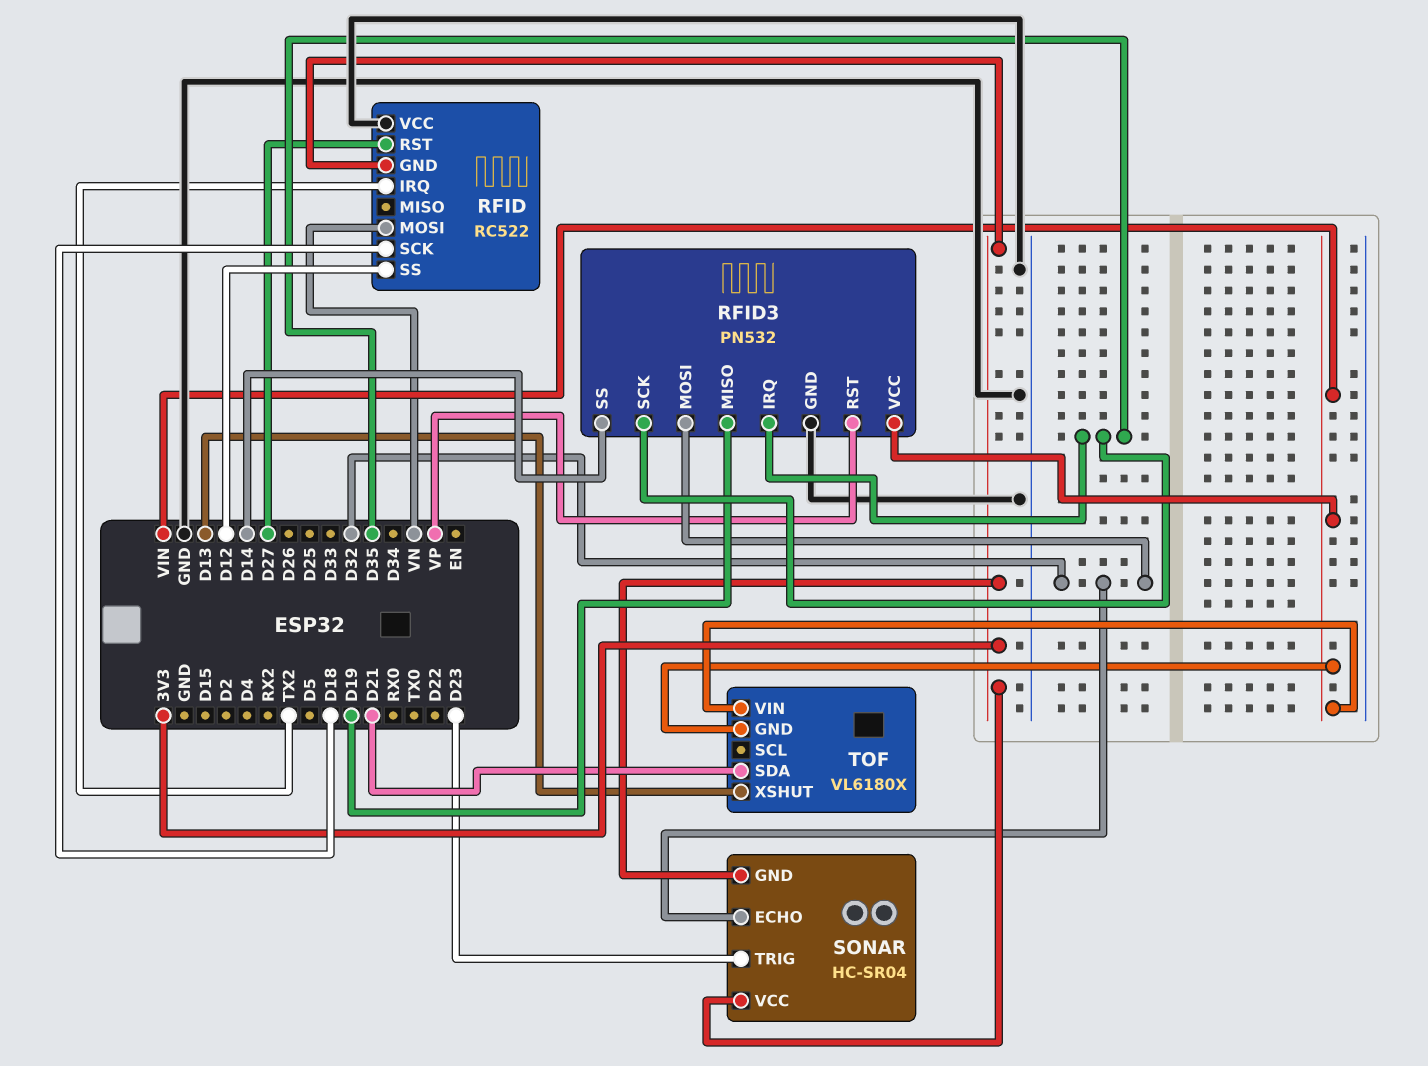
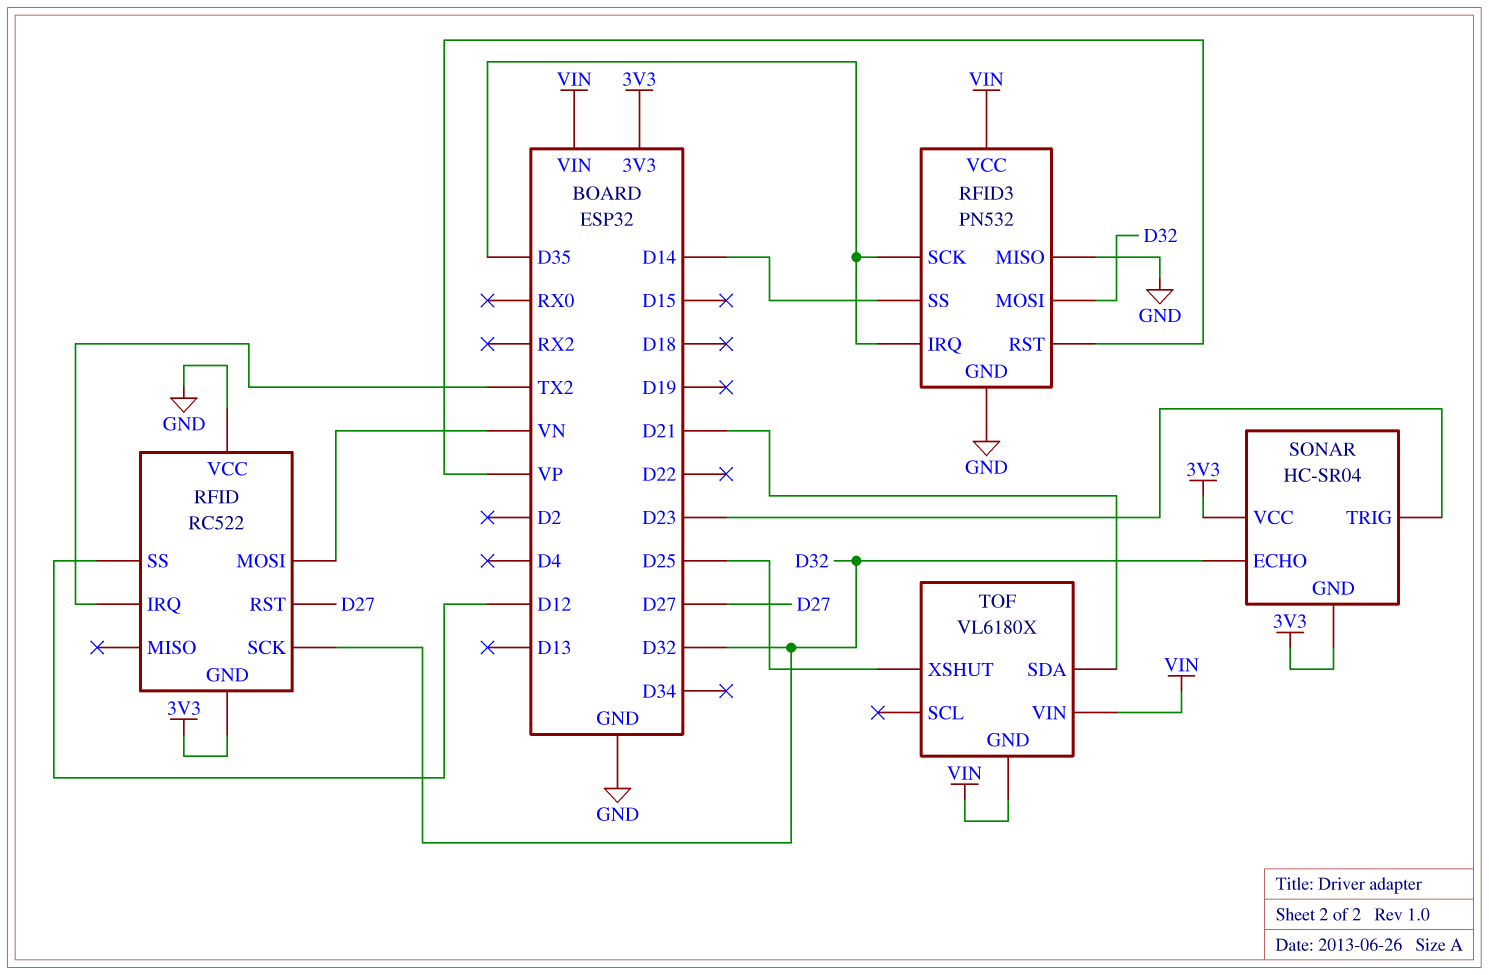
RFID pin SCK: D18 -> D32
RFID3 pin MISO: D19 -> GND
TOF pin XSHUT: D13 -> D25

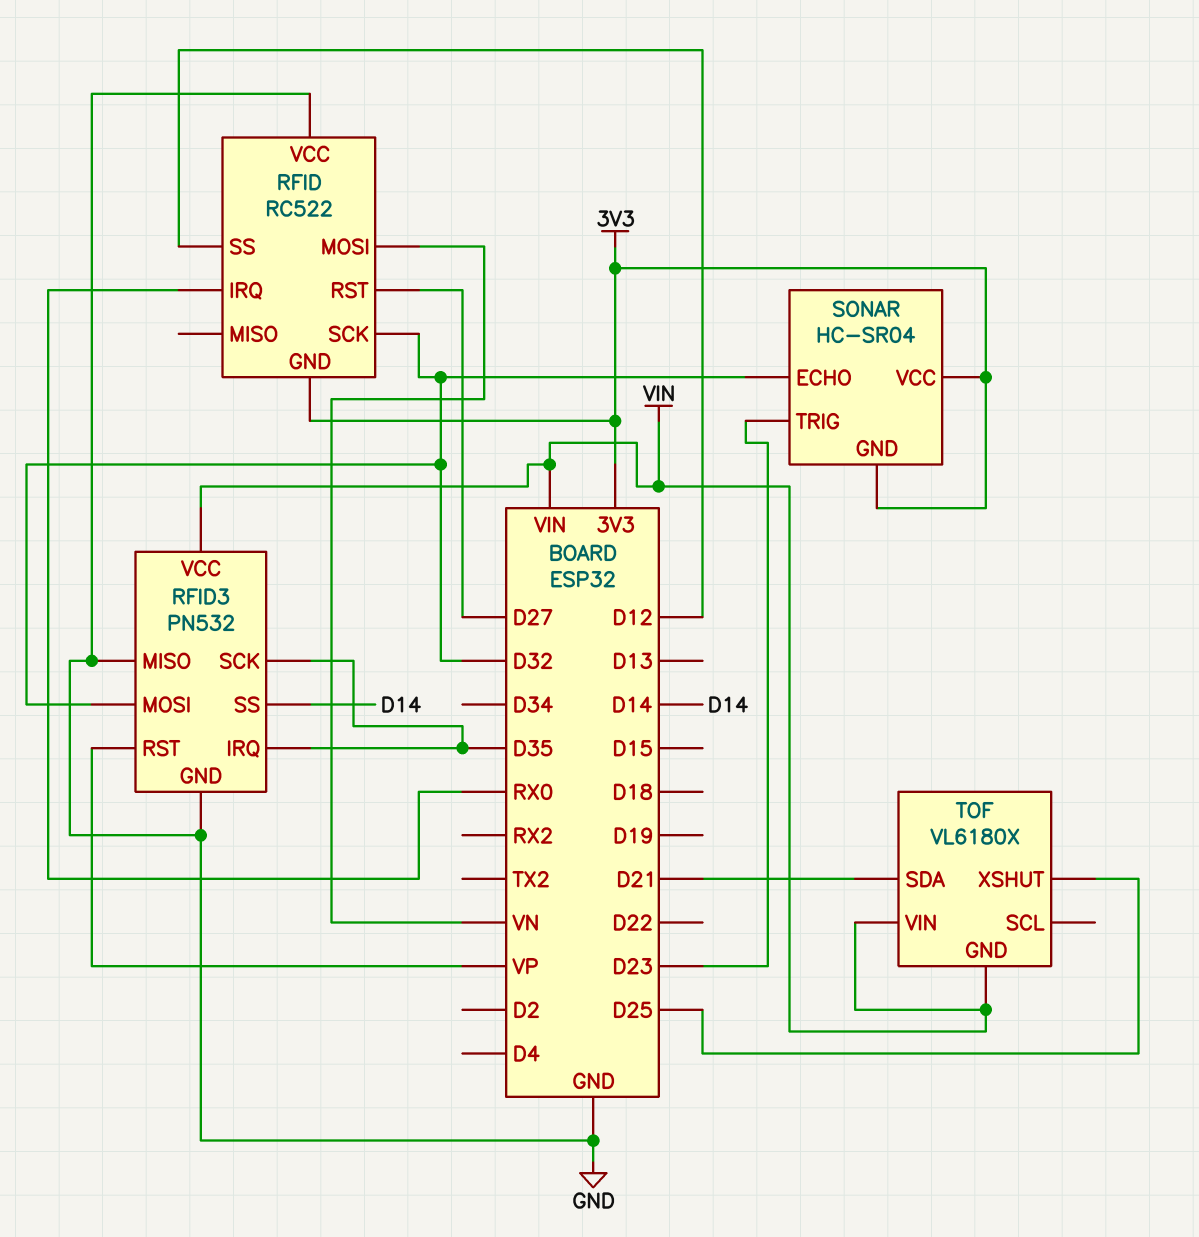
RFID pin IRQ: TX2 -> RX0

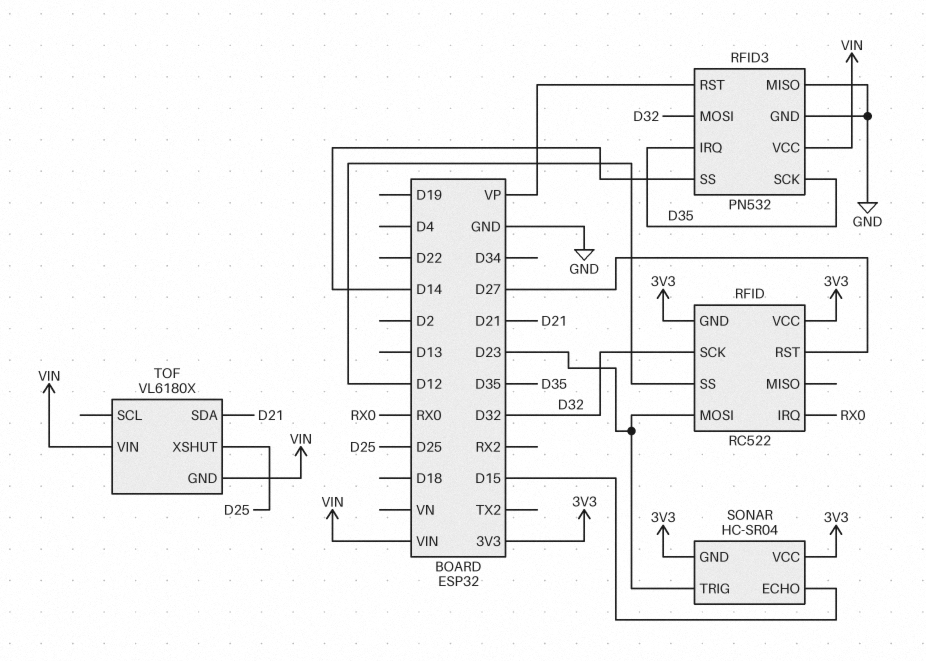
RFID pin MOSI: VN -> D23
RFID pin VCC: GND -> 3V3
SONAR pin ECHO: D32 -> D15

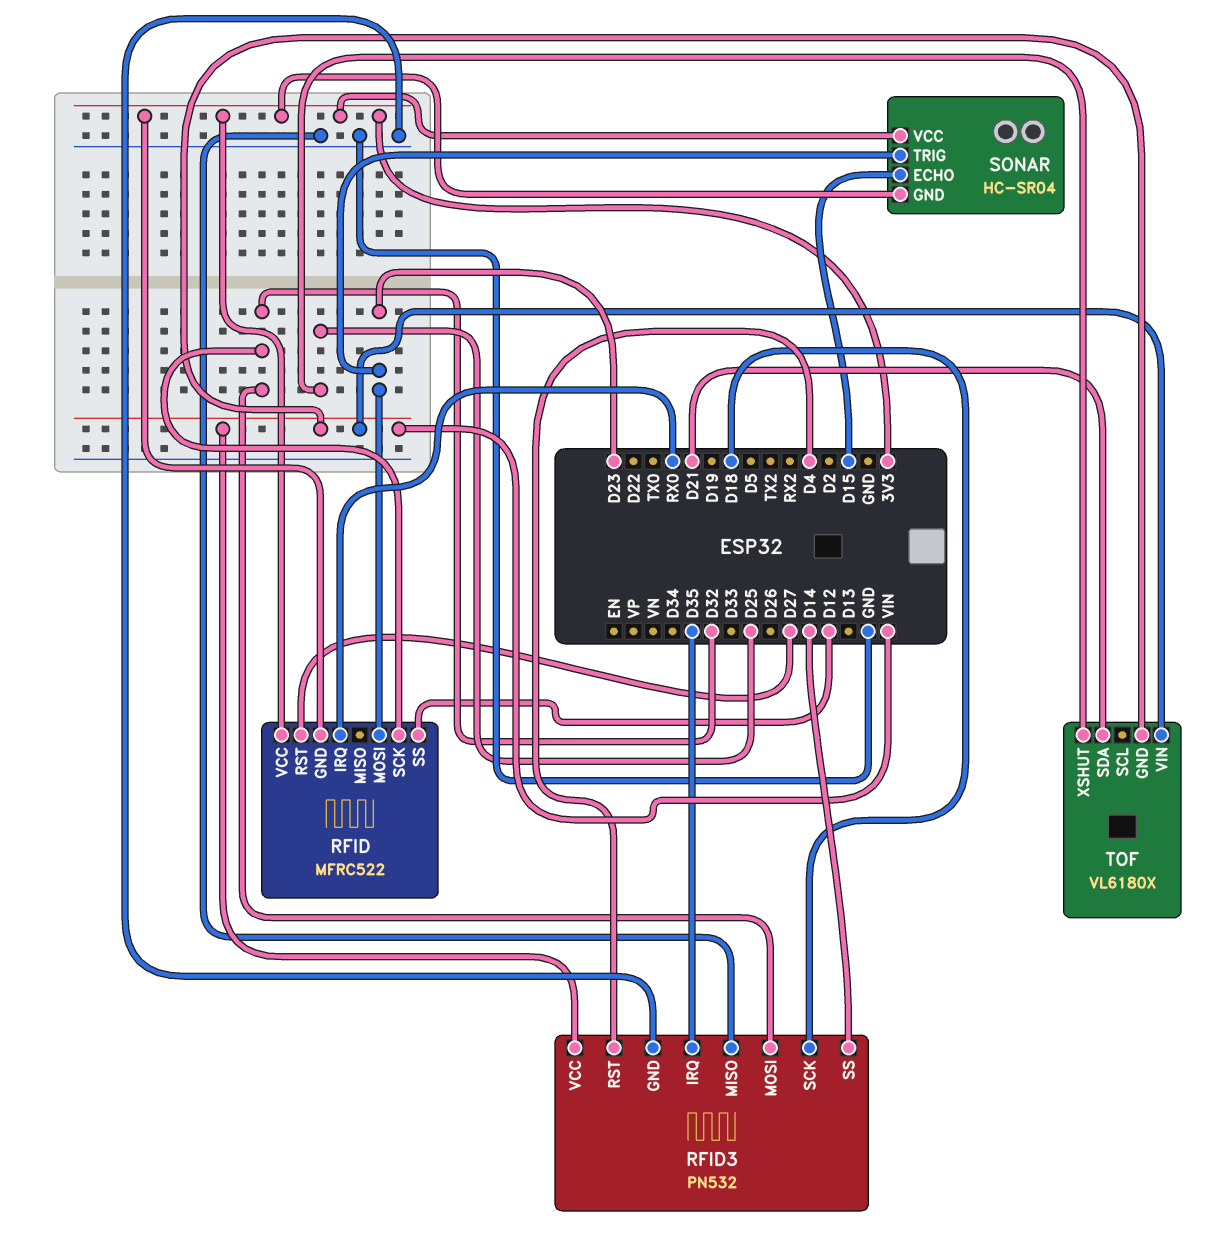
RFID: RC522 -> MFRC522
RFID3 pin RST: VP -> D4
RFID3 pin SCK: D35 -> D18

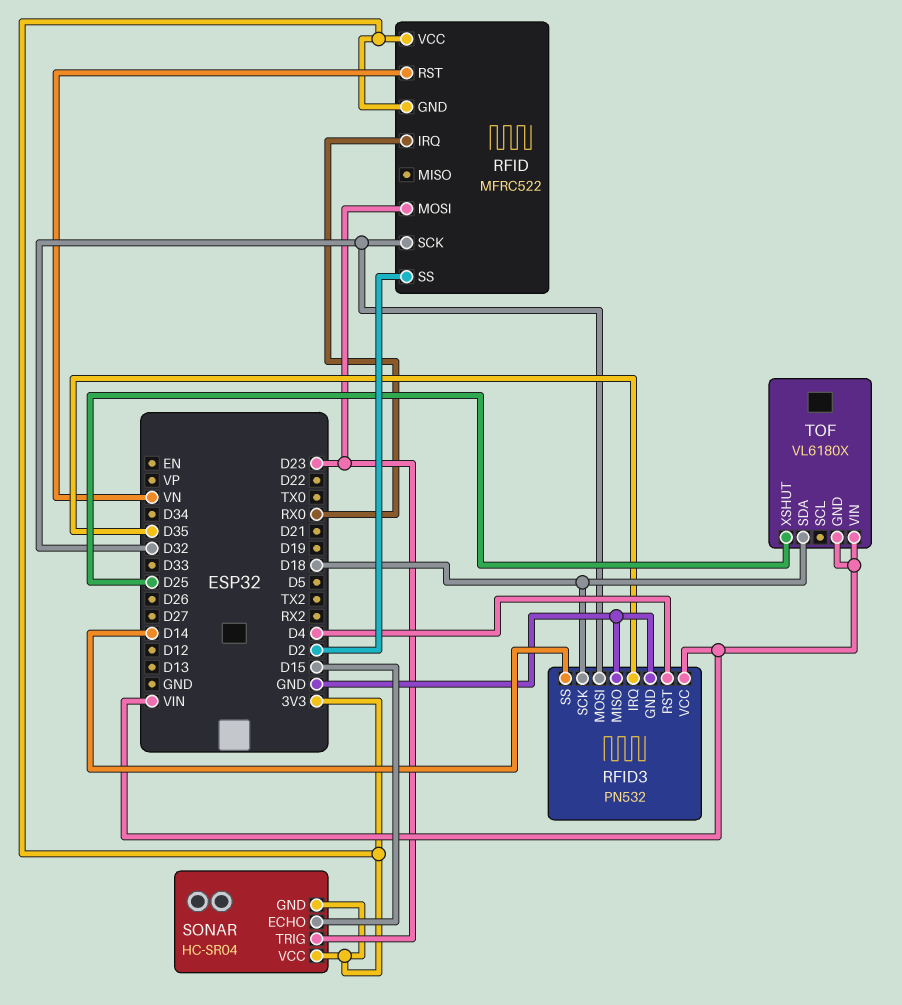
RFID pin RST: D27 -> VN
RFID pin SS: D12 -> D2
TOF pin SDA: D21 -> D18

